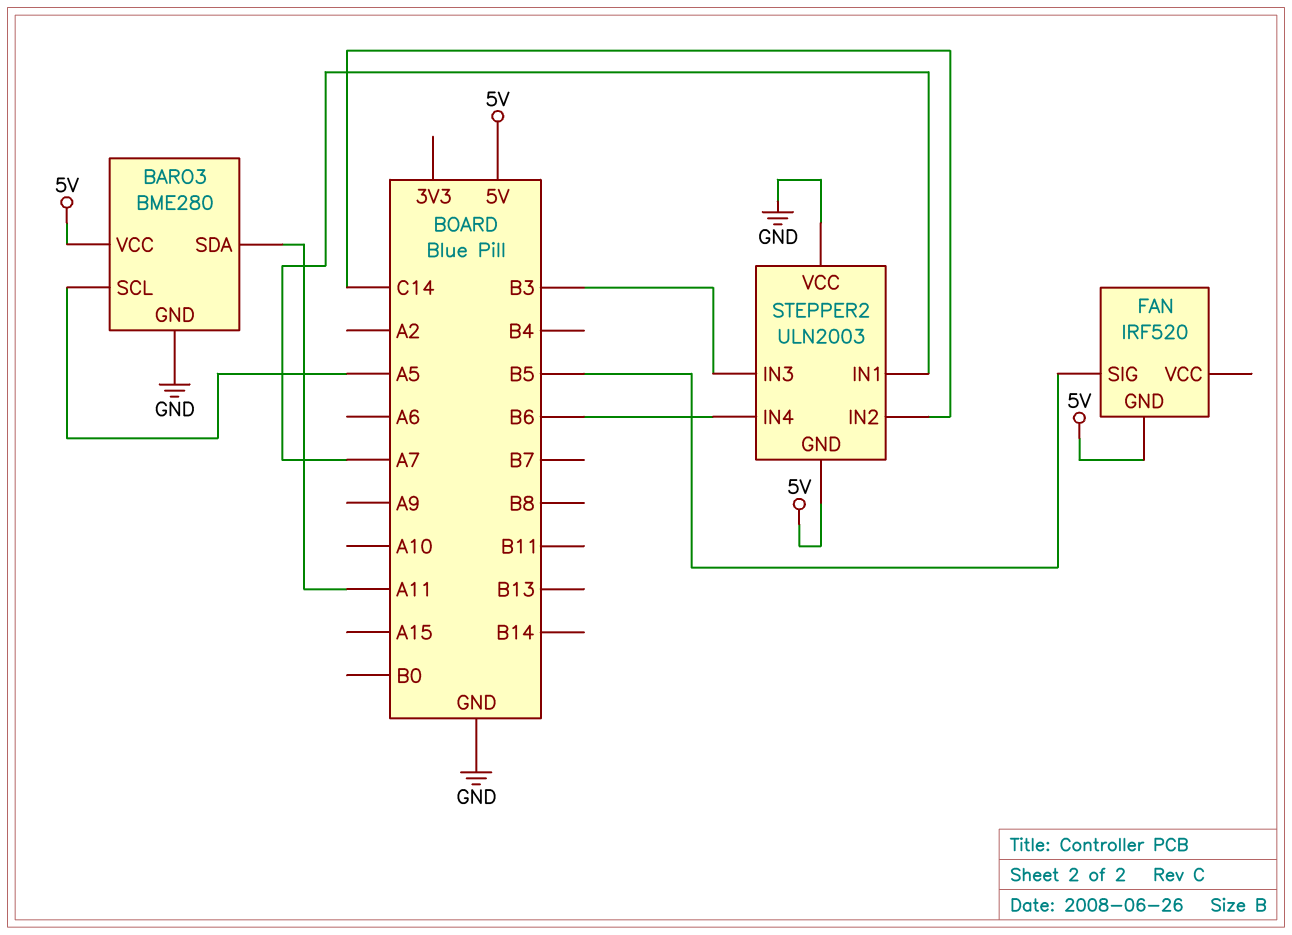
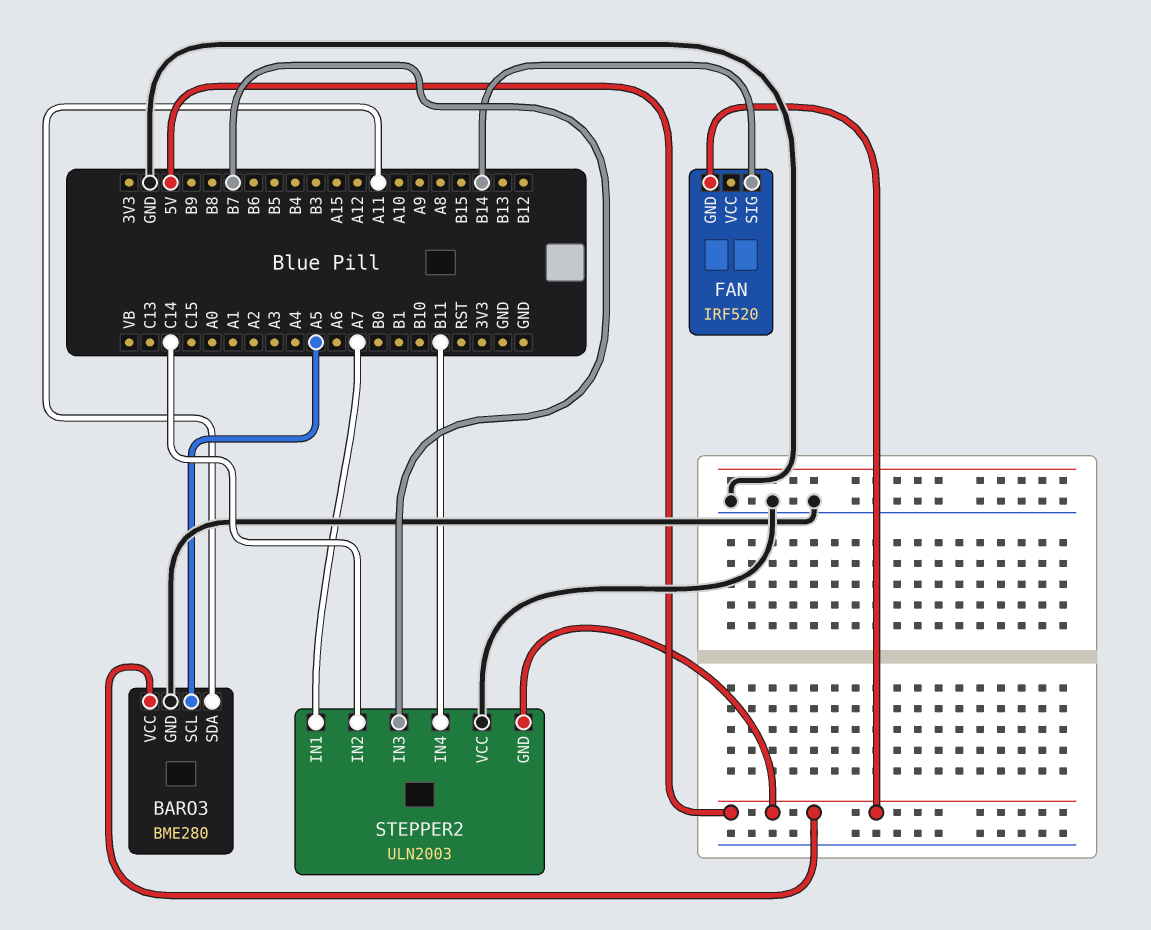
FAN pin SIG: B5 -> B14
STEPPER2 pin IN3: B3 -> B7
STEPPER2 pin IN4: B6 -> B11

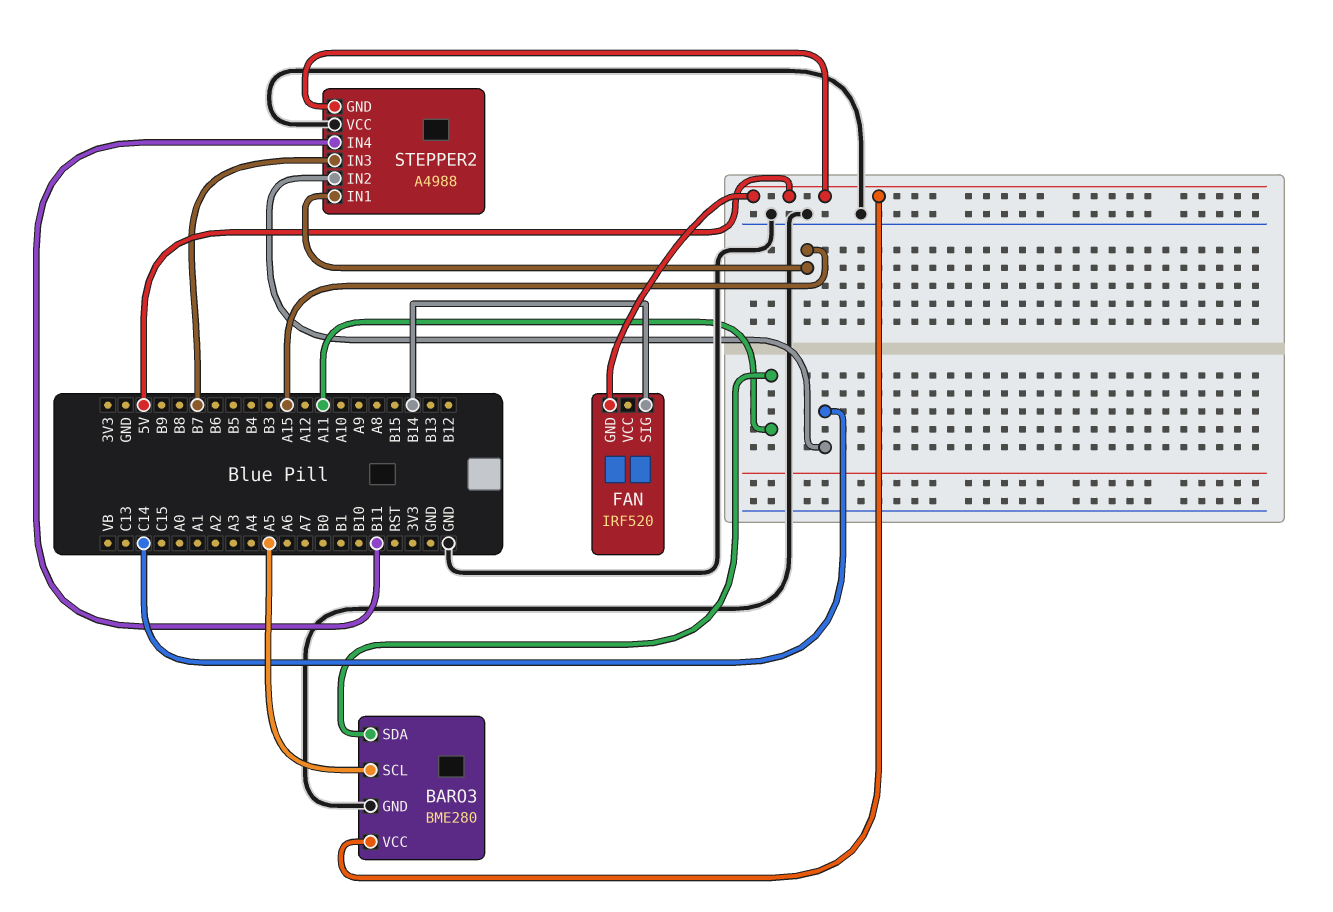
STEPPER2: ULN2003 -> A4988
STEPPER2 pin IN1: A7 -> A15

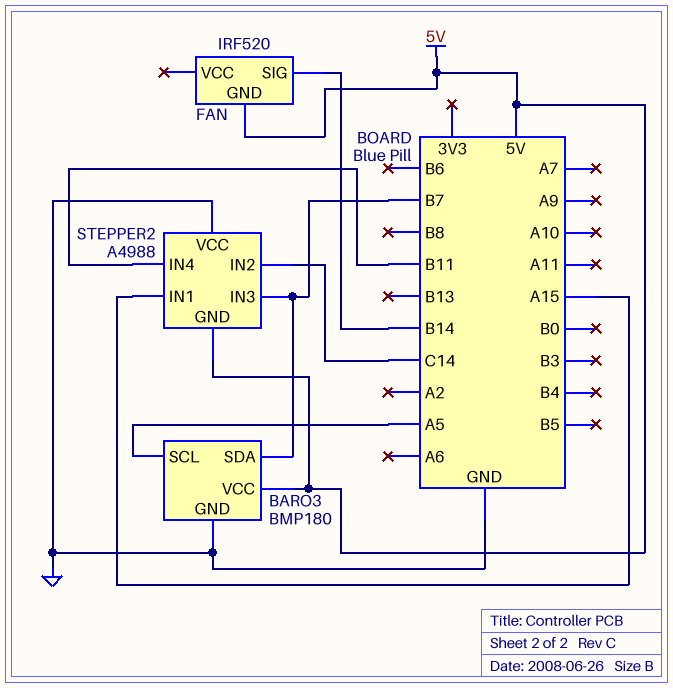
BARO3: BME280 -> BMP180
BARO3 pin SDA: A11 -> B7

